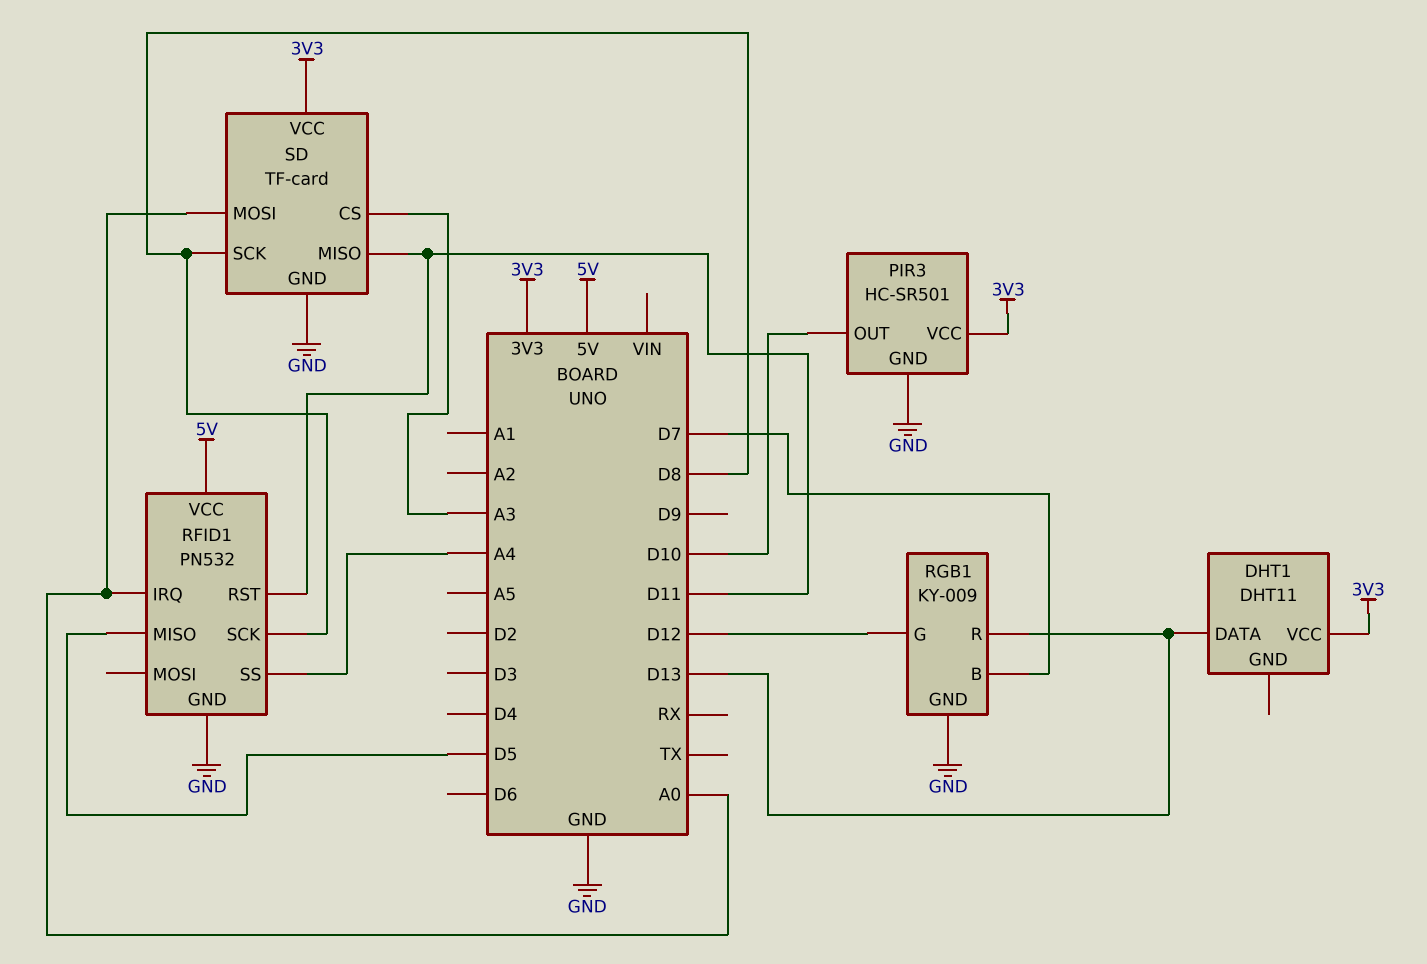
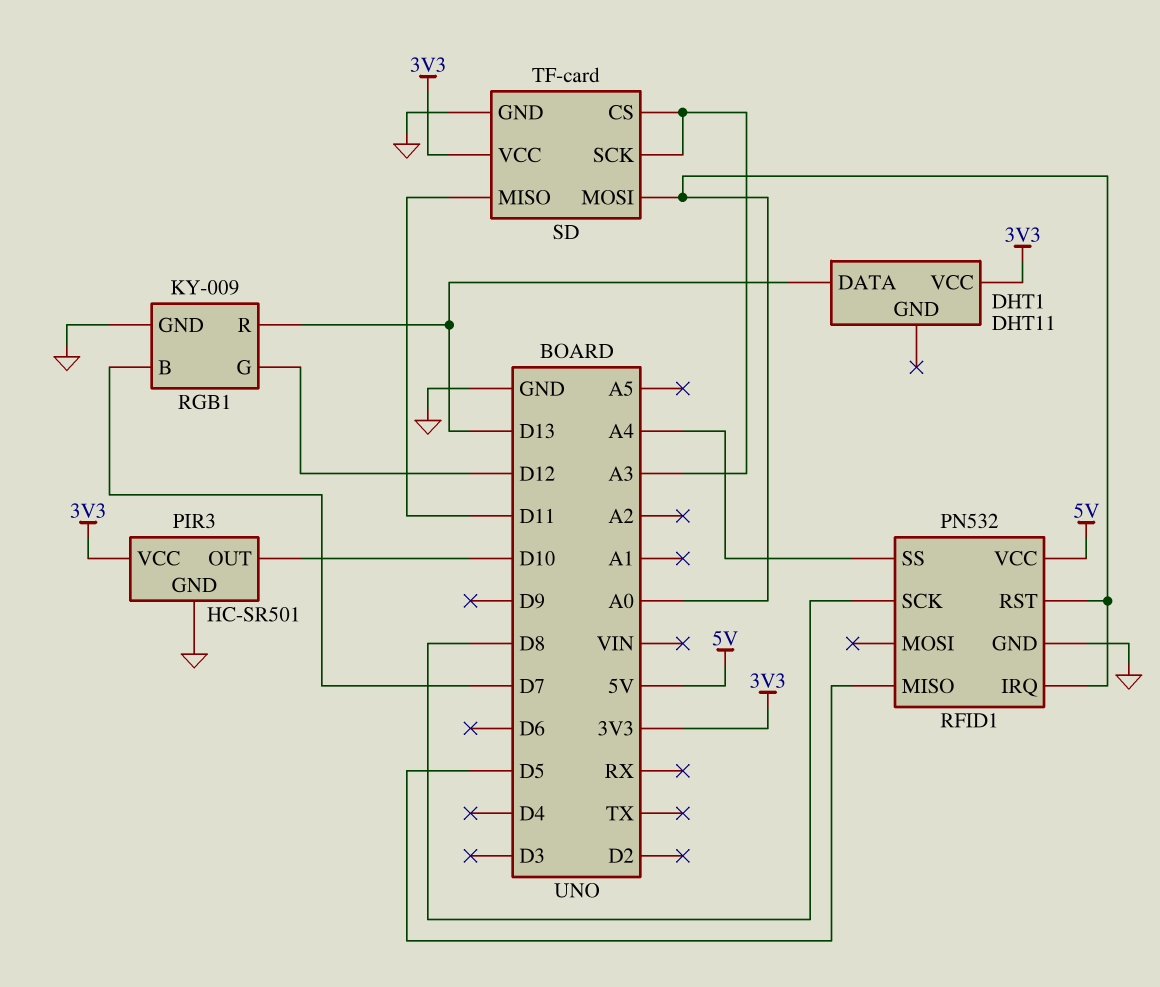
RFID1 pin RST: D11 -> A0
SD pin SCK: D8 -> A3

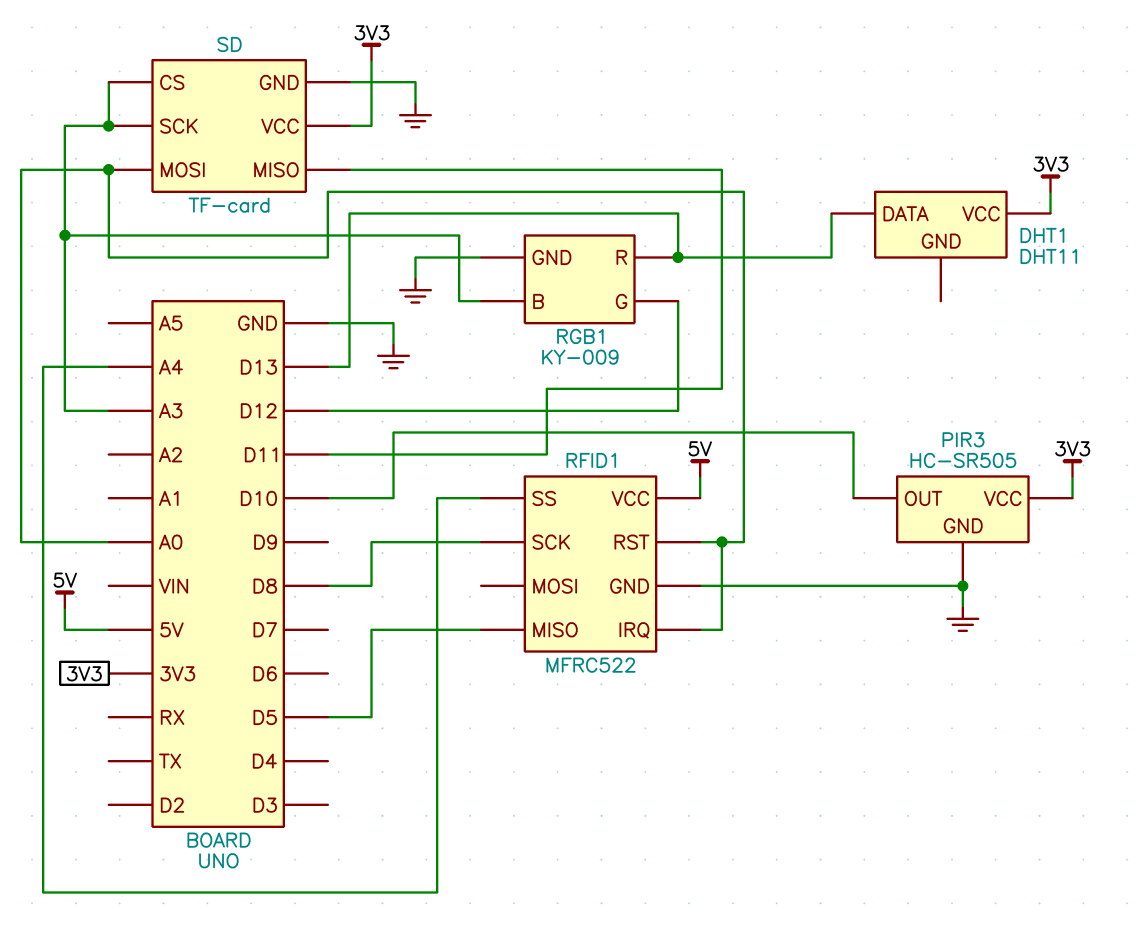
PIR3: HC-SR501 -> HC-SR505
RFID1: PN532 -> MFRC522
RGB1 pin B: D7 -> A3

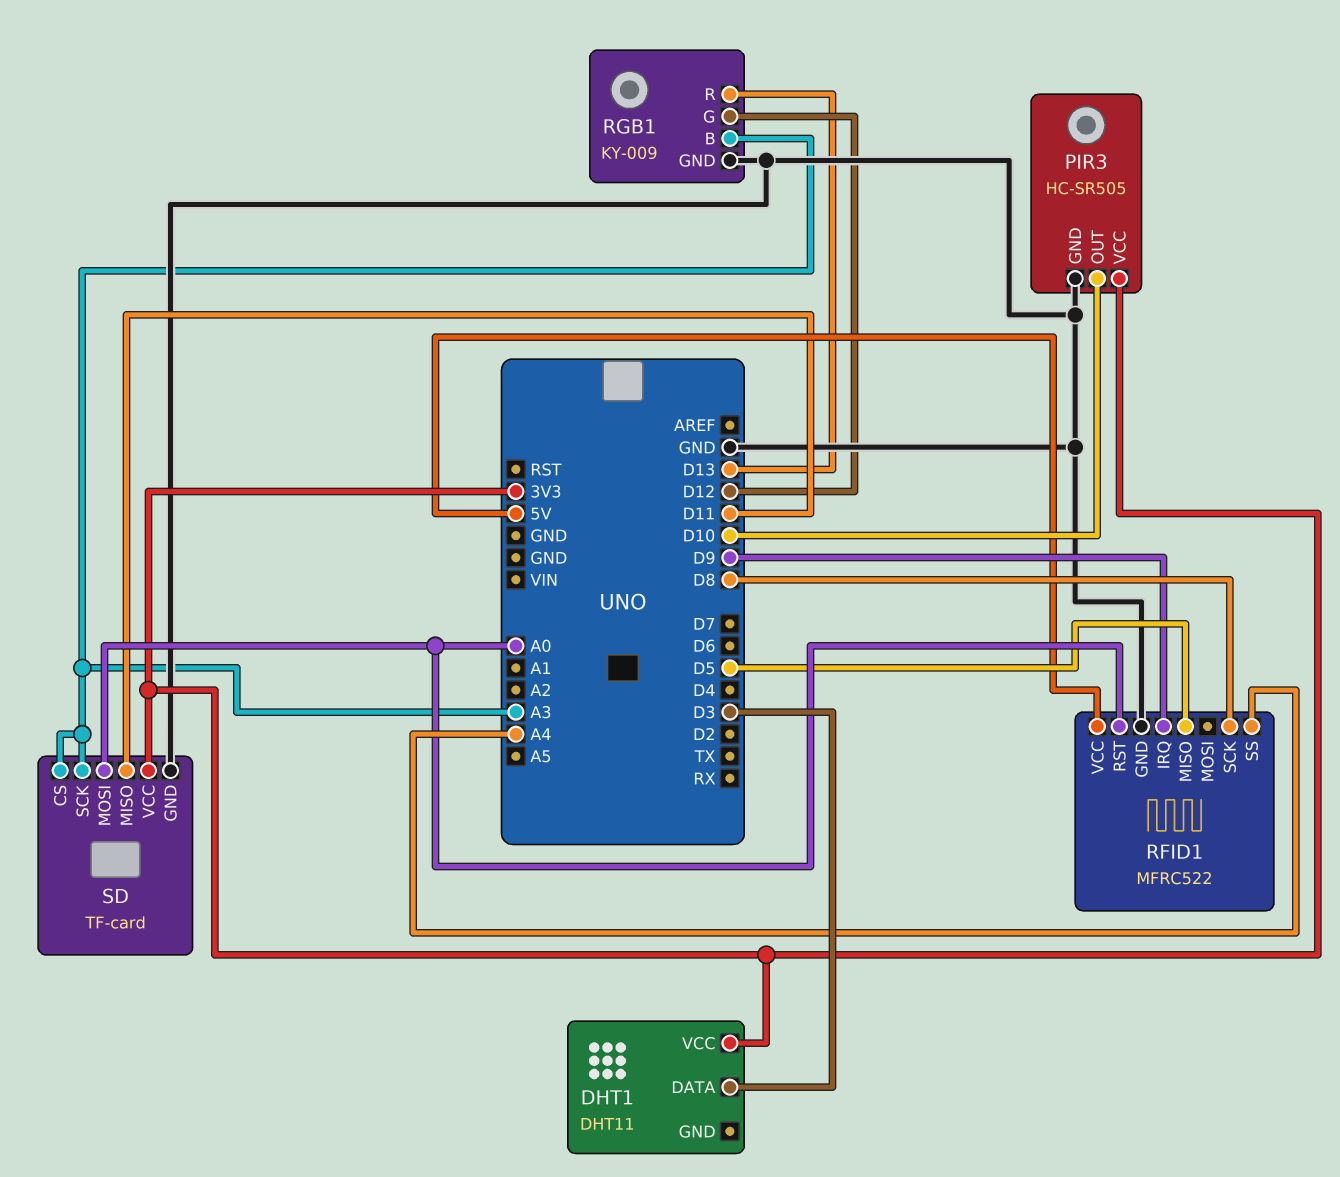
DHT1 pin DATA: D13 -> D3
RFID1 pin IRQ: A0 -> D9

